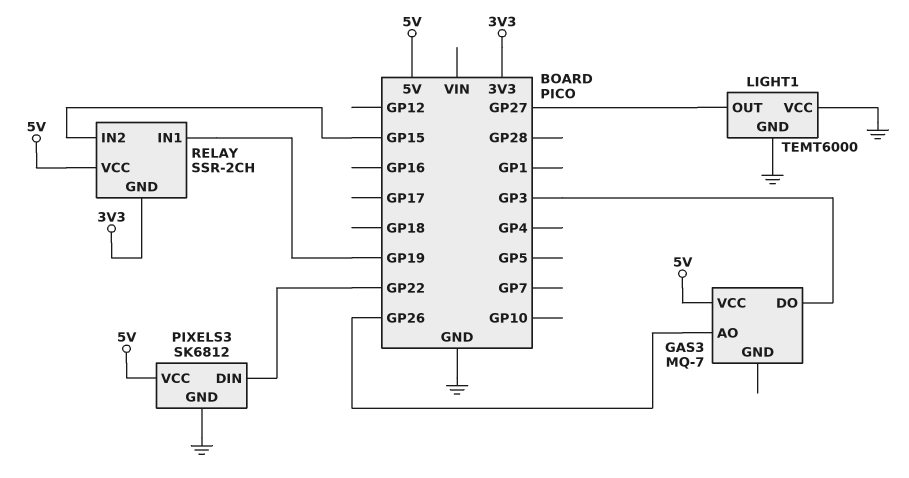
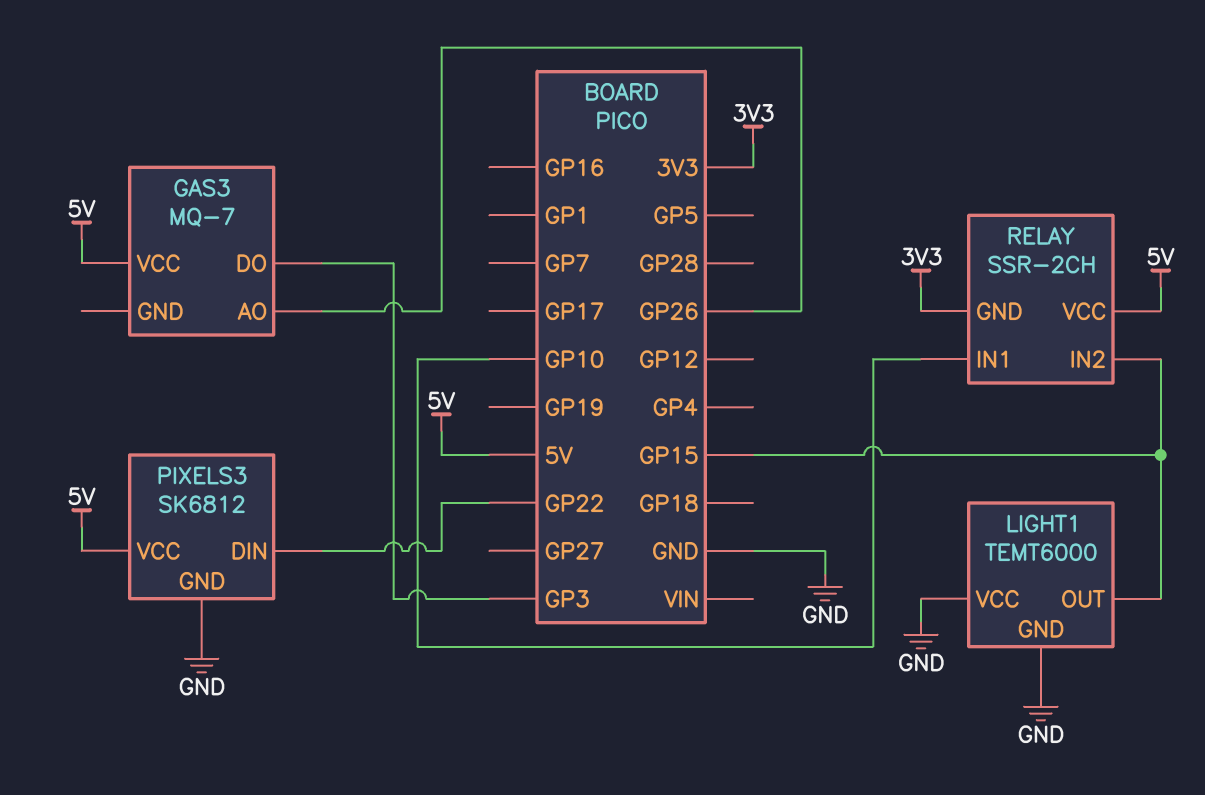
LIGHT1 pin OUT: GP27 -> GP15
RELAY pin IN1: GP19 -> GP10

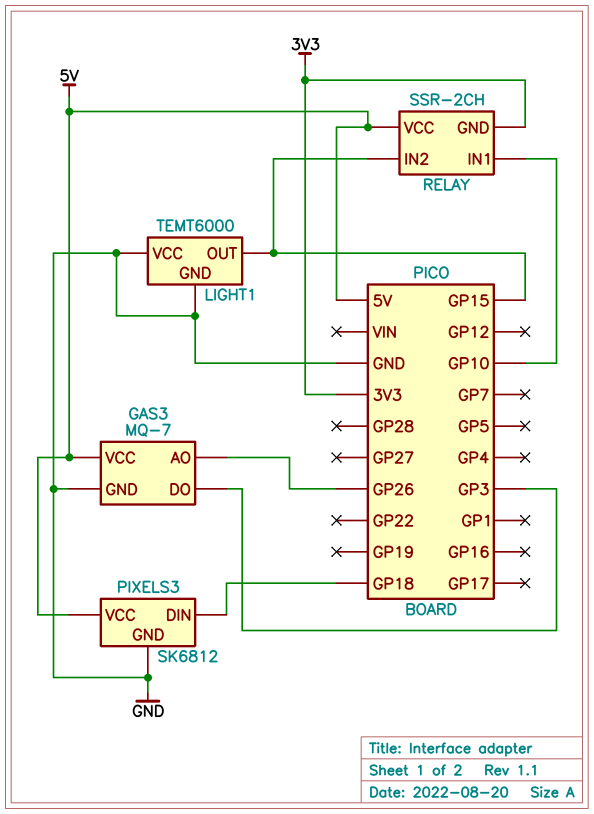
GAS3 pin GND: none -> GND
PIXELS3 pin DIN: GP22 -> GP18

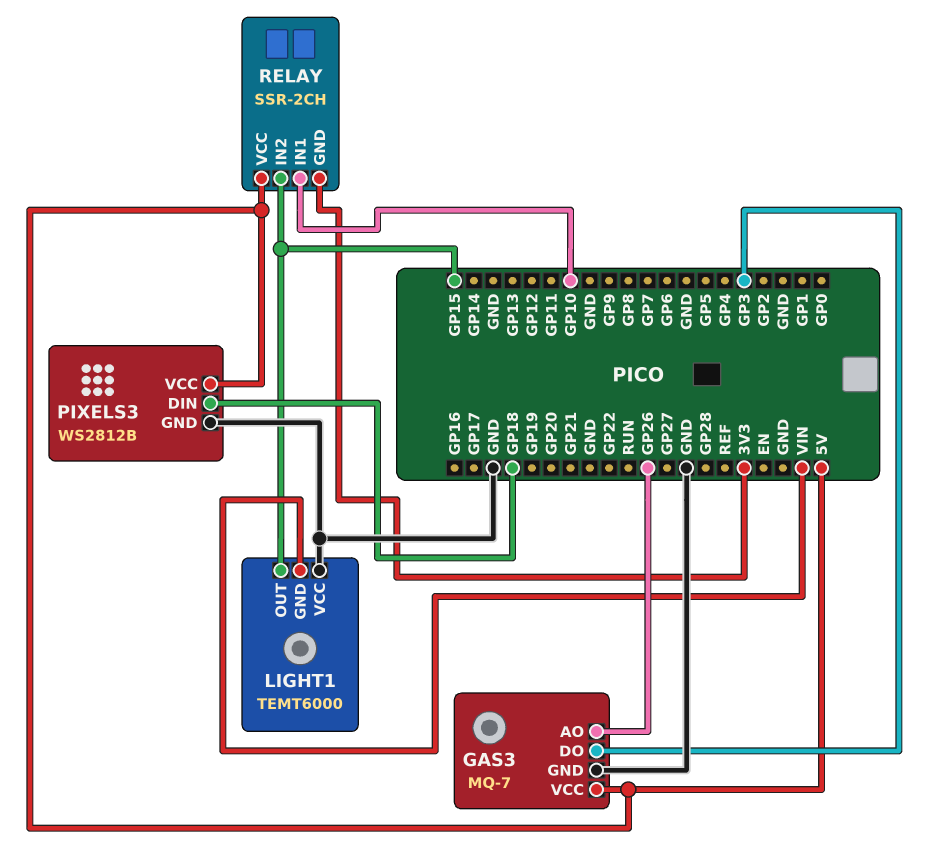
LIGHT1 pin GND: GND -> VIN
PIXELS3: SK6812 -> WS2812B

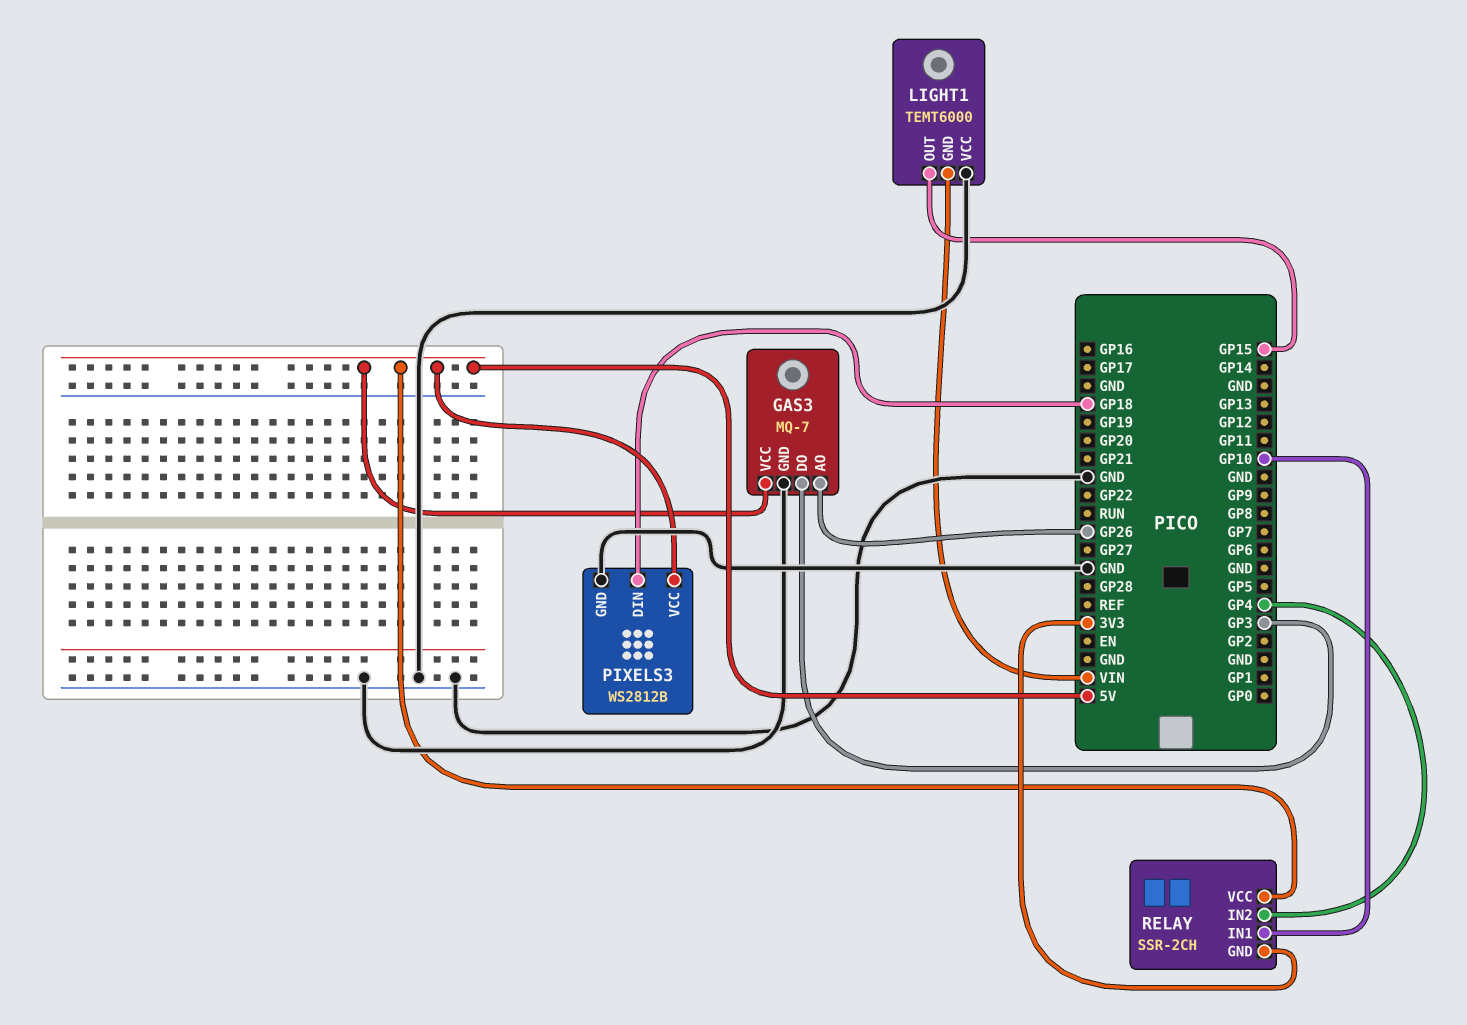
RELAY pin IN2: GP15 -> GP4

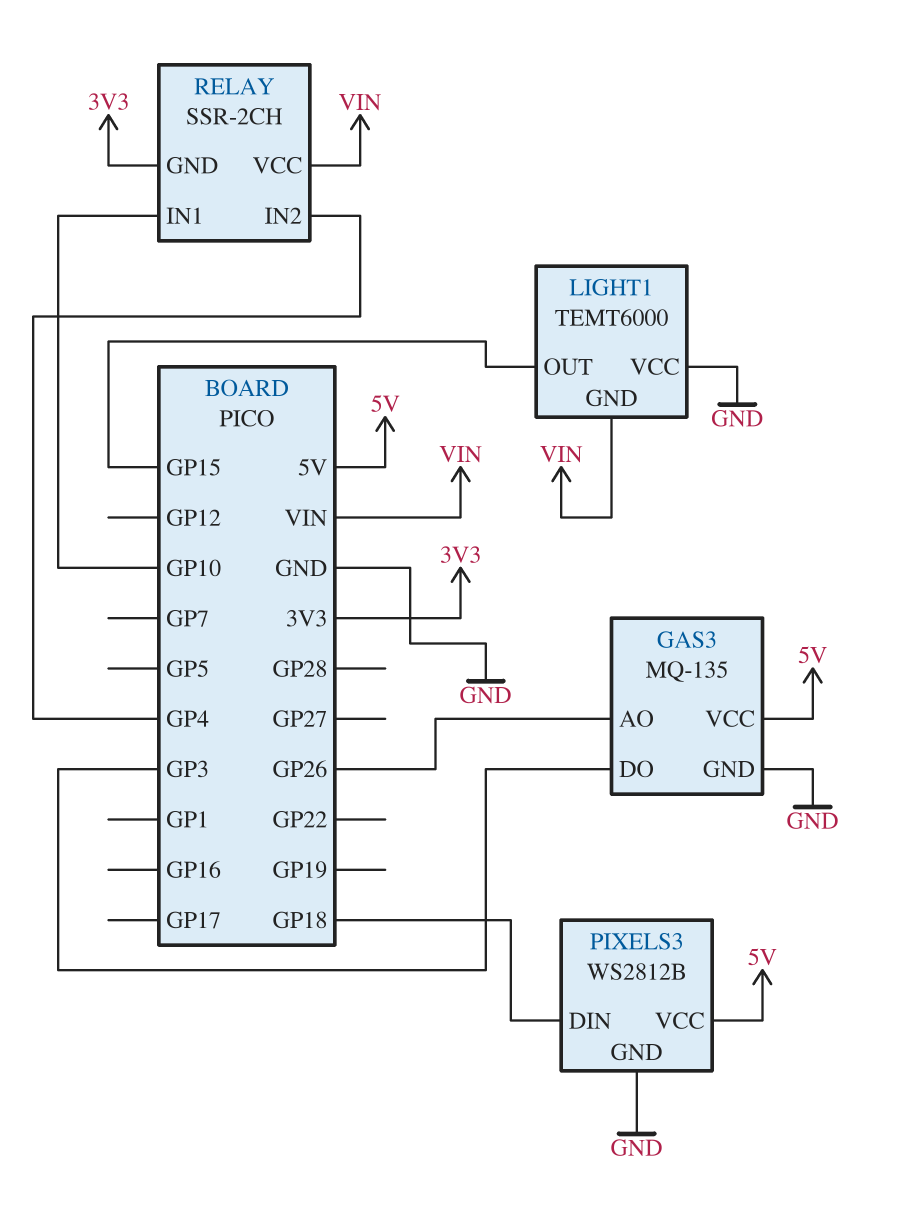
GAS3: MQ-7 -> MQ-135
RELAY pin VCC: 5V -> VIN

